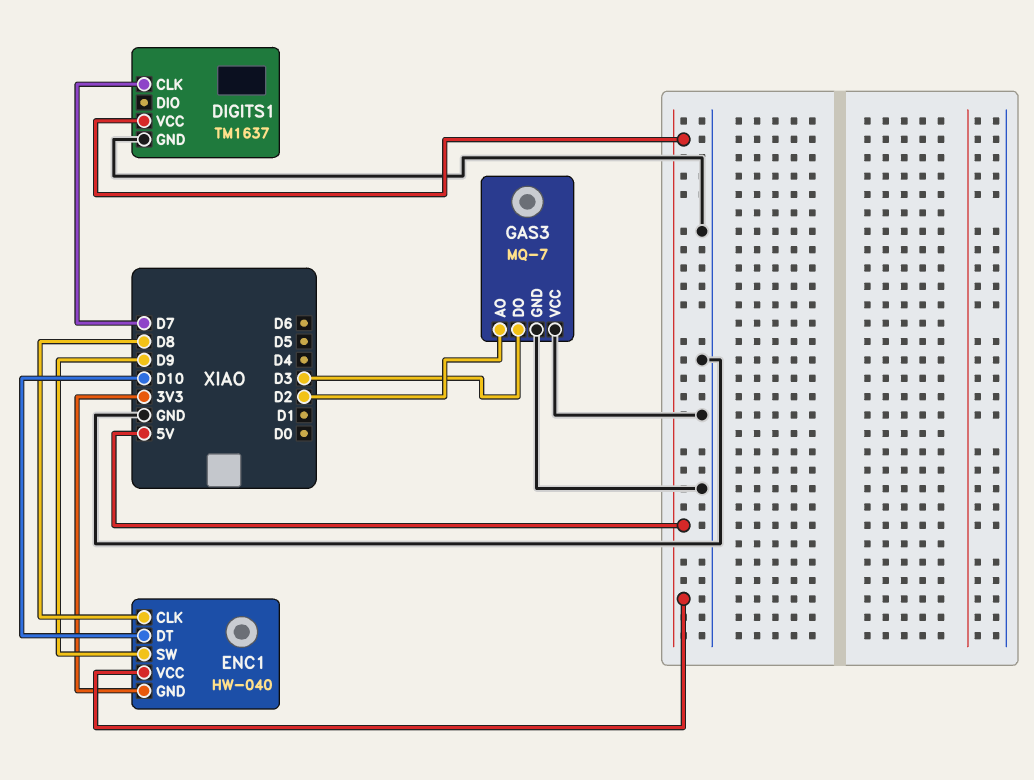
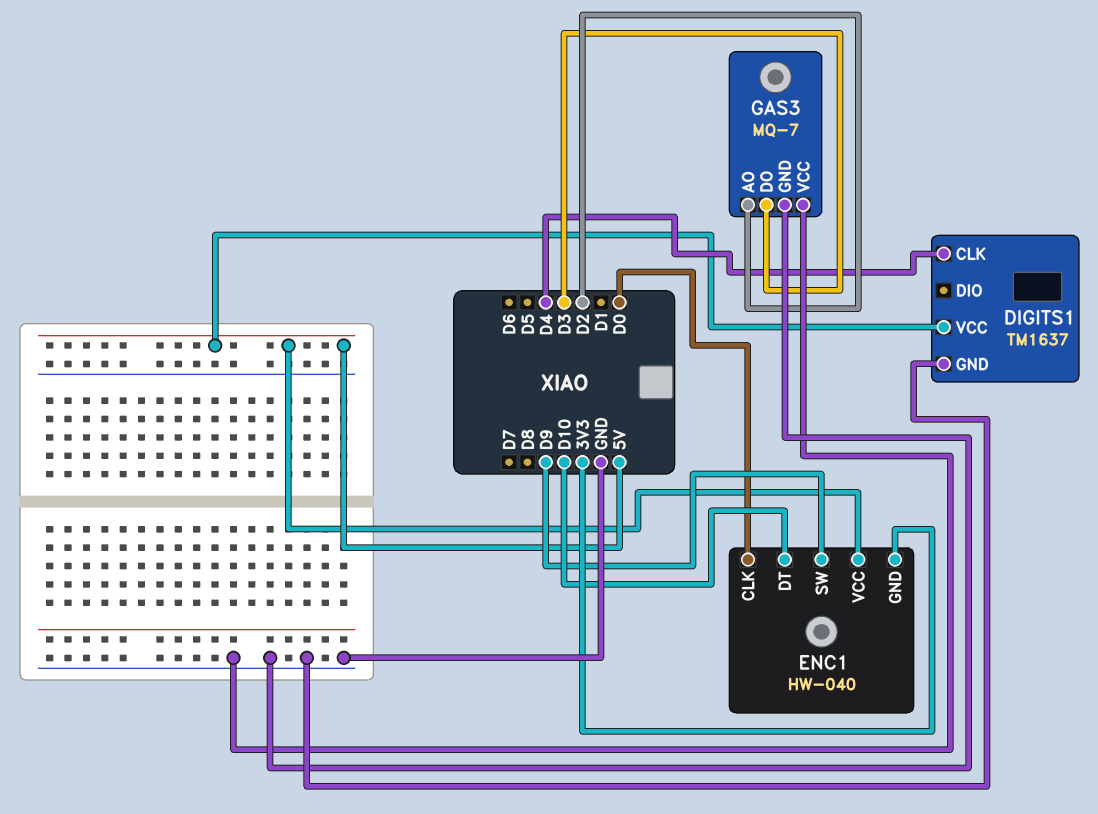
DIGITS1 pin CLK: D7 -> D4
ENC1 pin CLK: D8 -> D0

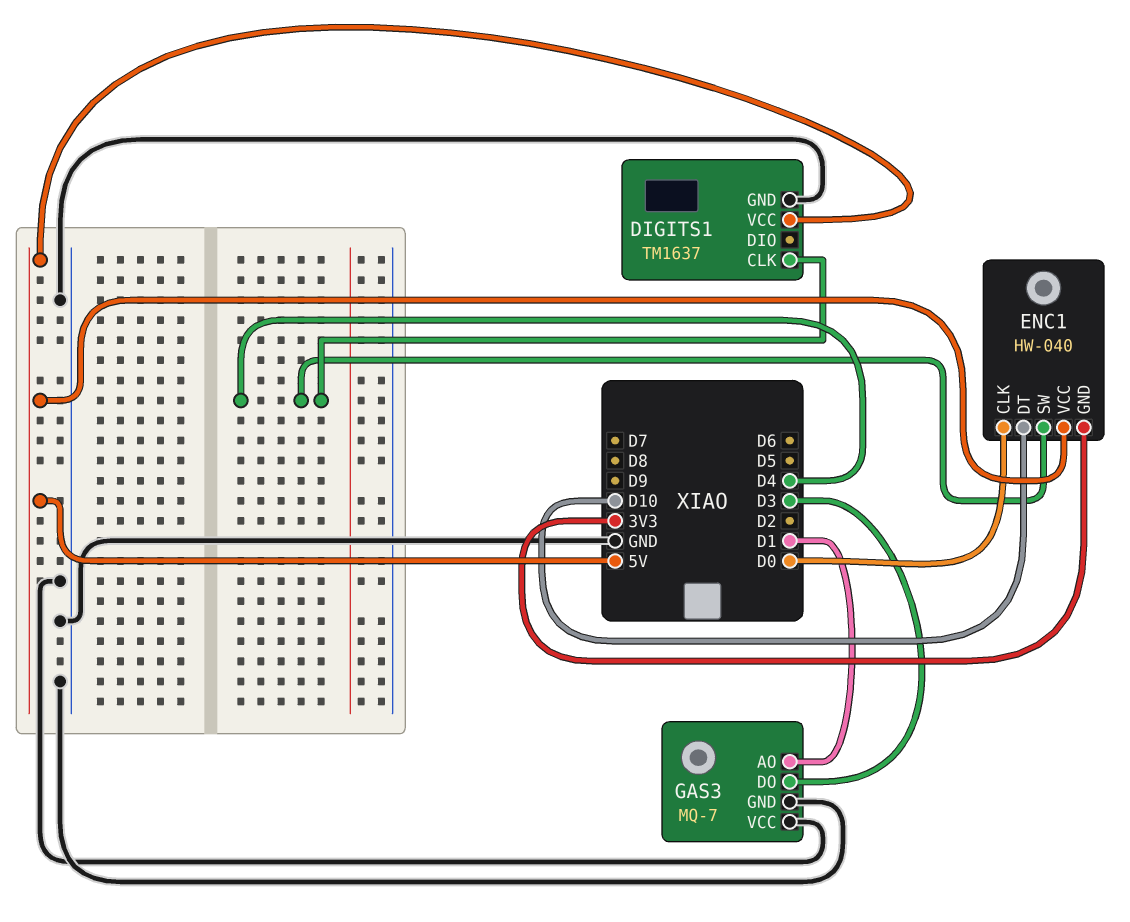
ENC1 pin SW: D9 -> D4
GAS3 pin AO: D2 -> D1

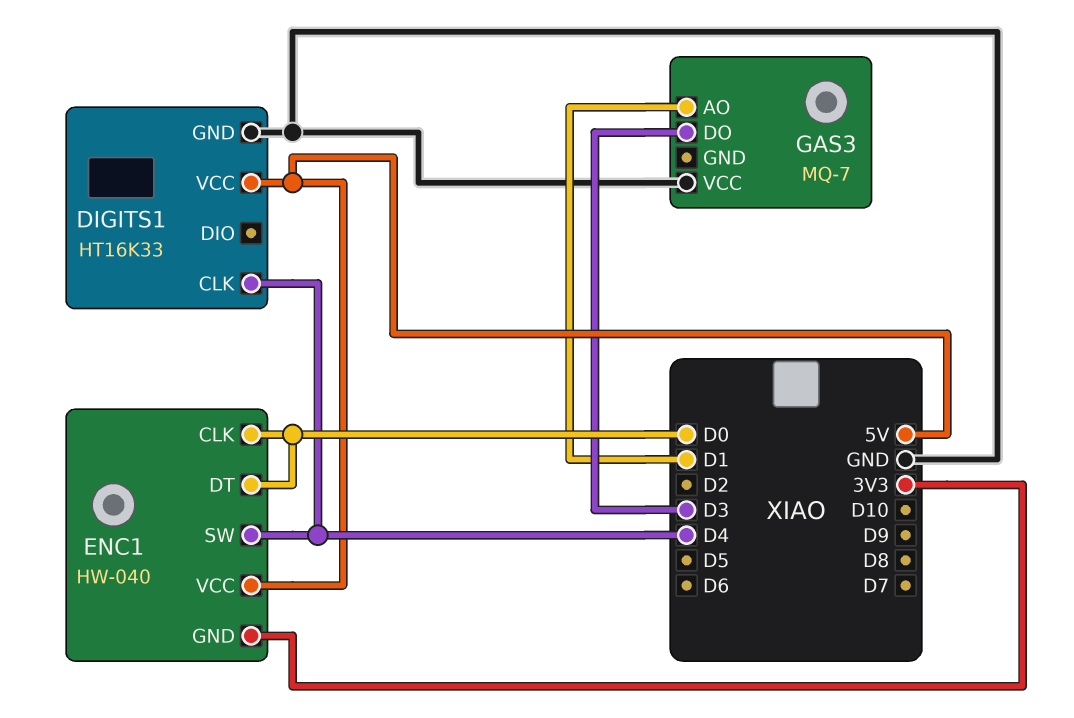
DIGITS1: TM1637 -> HT16K33
ENC1 pin DT: D10 -> D0
GAS3 pin GND: GND -> none

